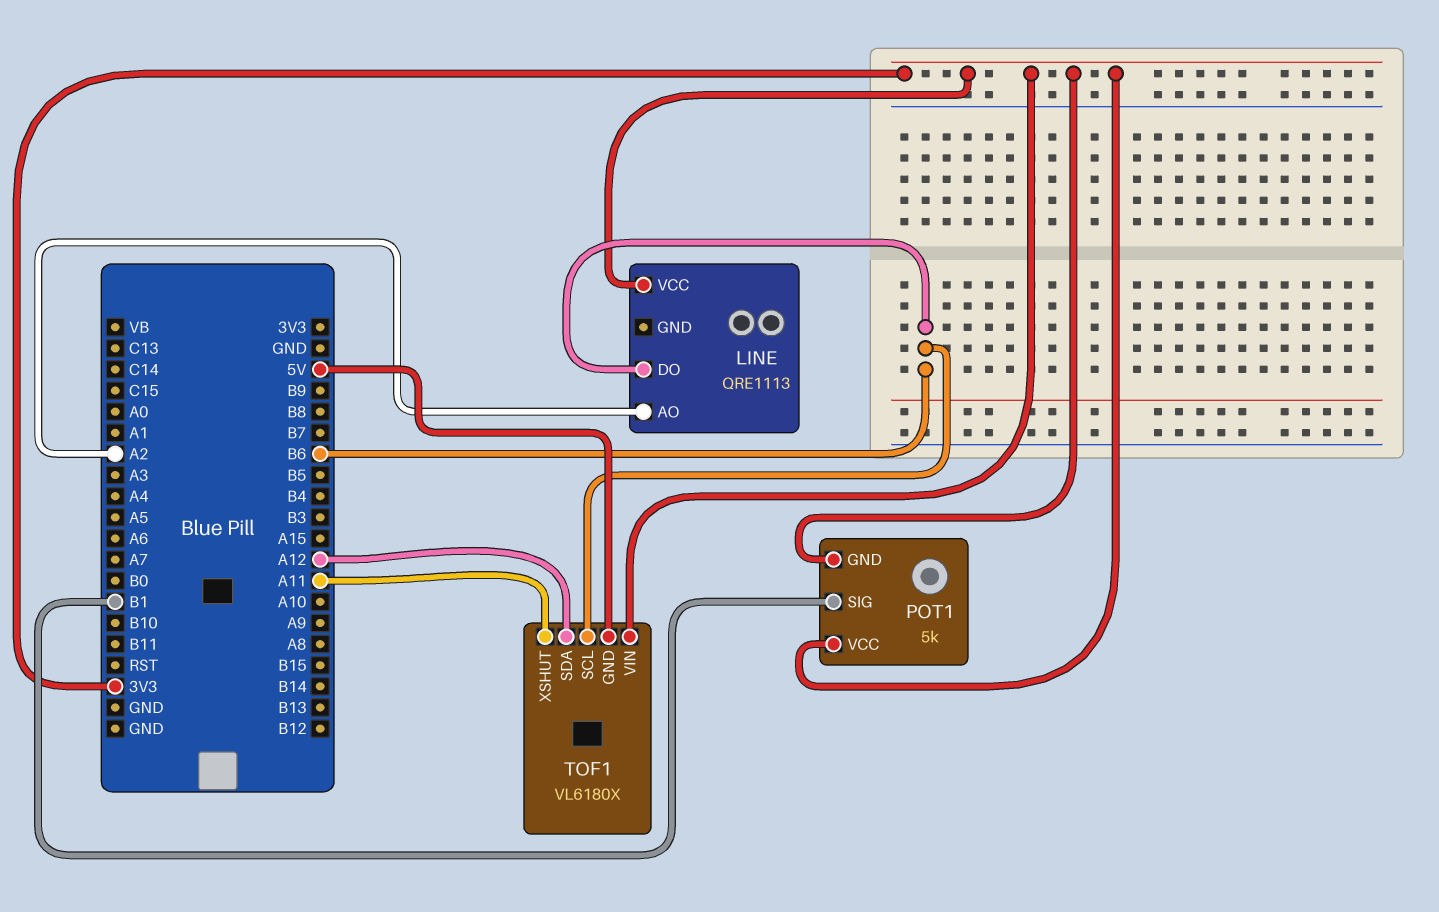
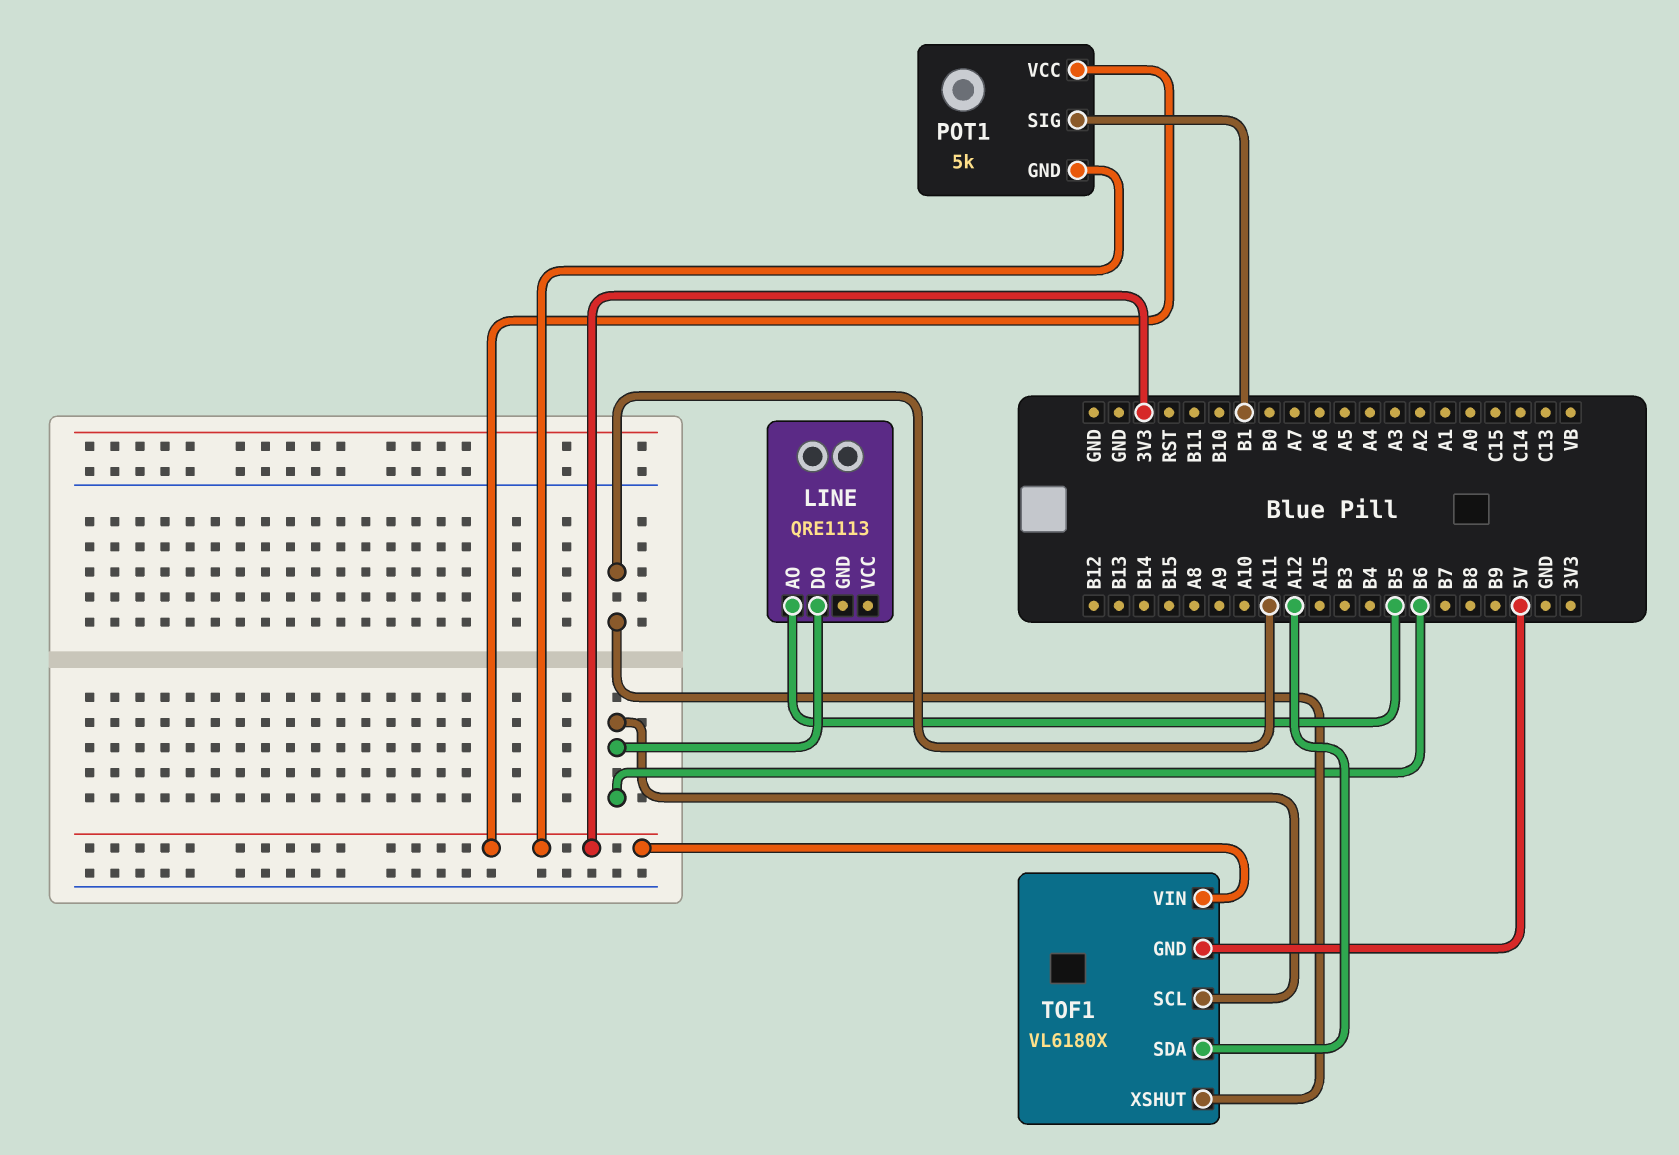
LINE pin AO: A2 -> B5
LINE pin VCC: 3V3 -> none

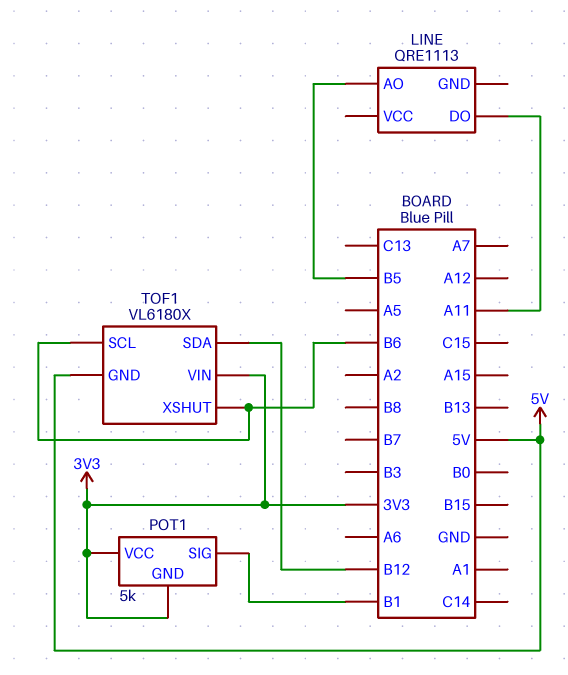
LINE pin DO: B6 -> A11
TOF1 pin SDA: A12 -> B12
TOF1 pin XSHUT: A11 -> B6

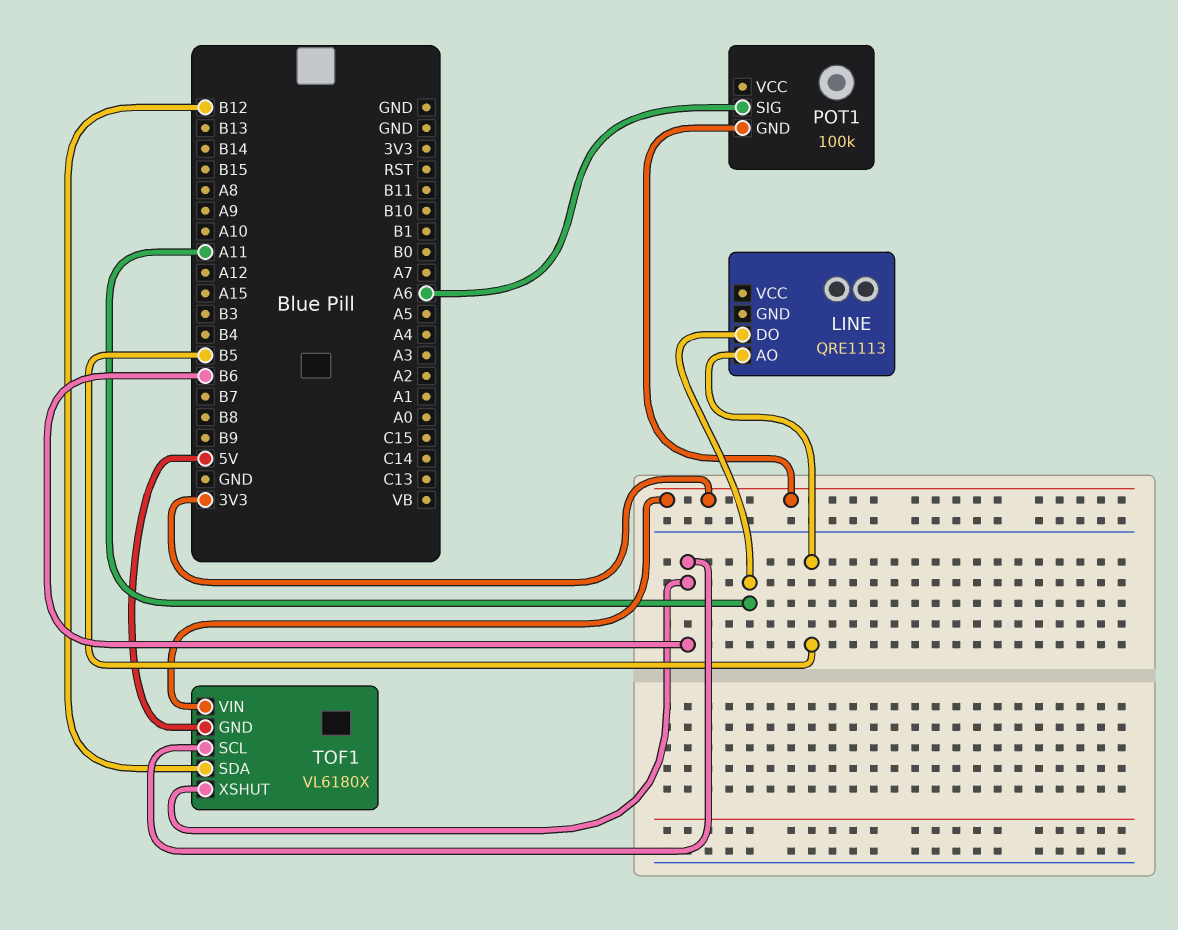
POT1: 5k -> 100k
POT1 pin SIG: B1 -> A6
POT1 pin VCC: 3V3 -> none

